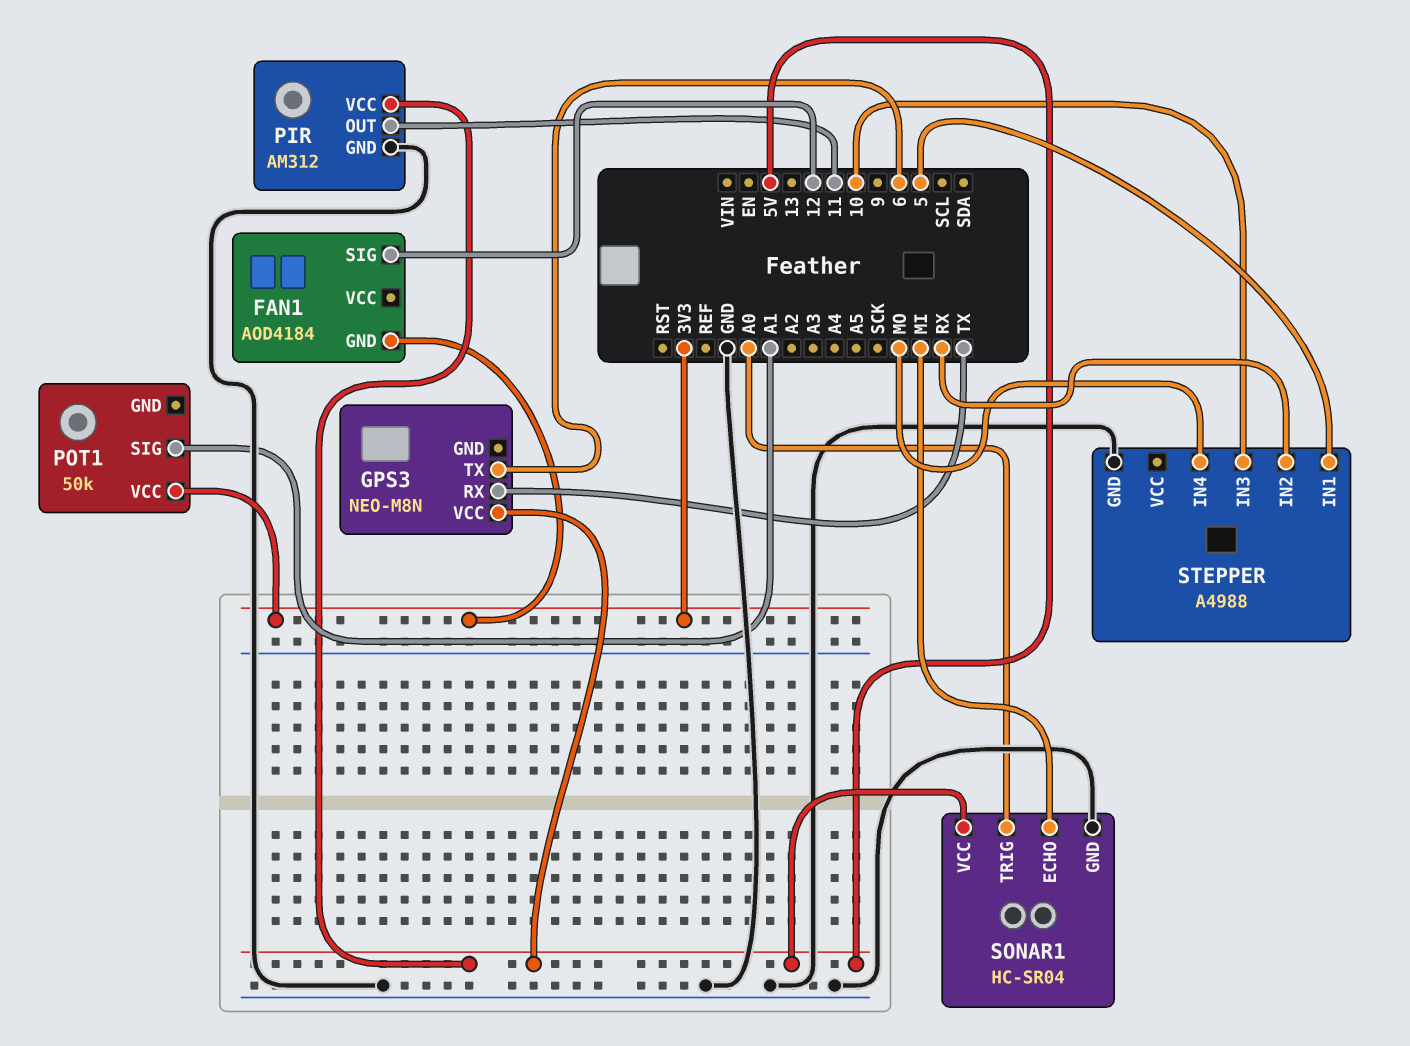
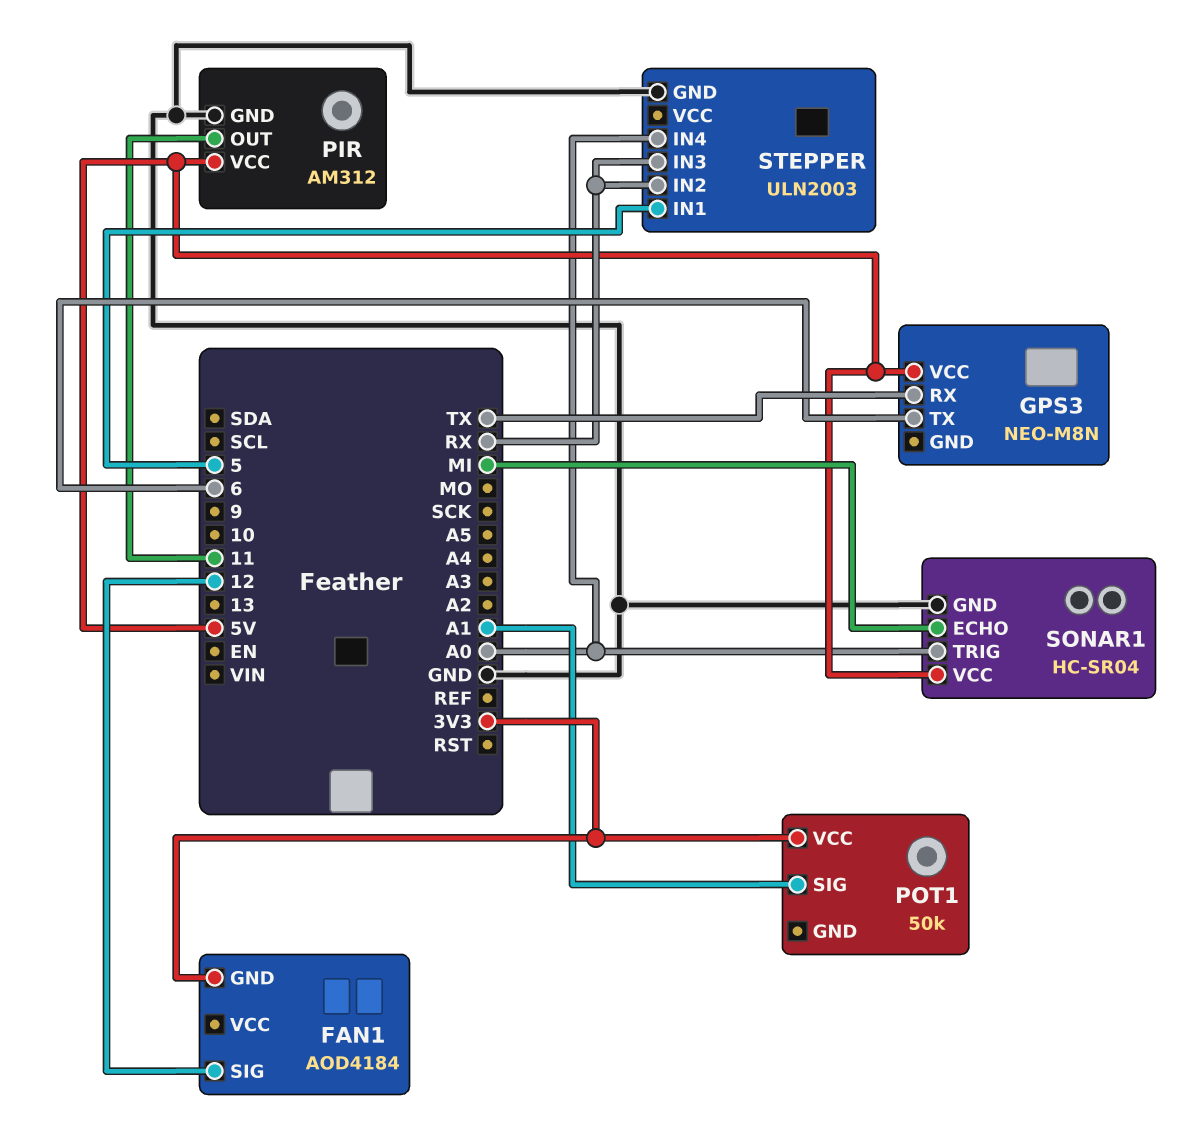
STEPPER: A4988 -> ULN2003
STEPPER pin IN3: 10 -> RX
STEPPER pin IN4: MO -> A0

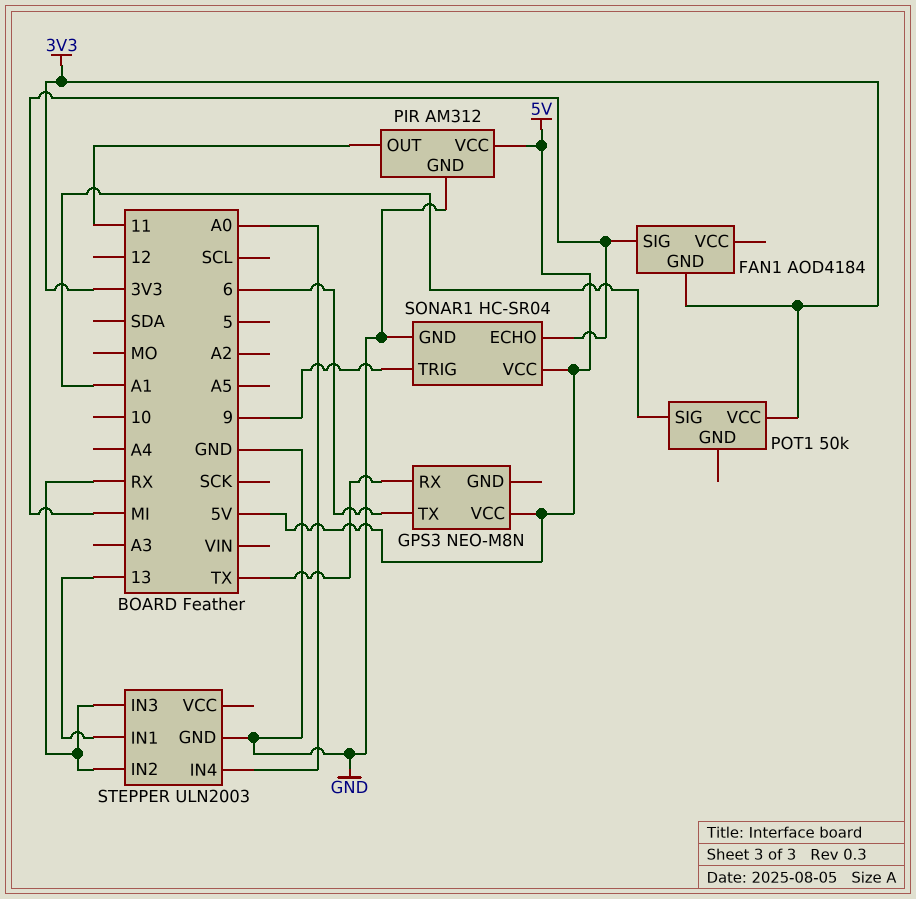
FAN1 pin SIG: 12 -> MI
SONAR1 pin TRIG: A0 -> 9
STEPPER pin IN1: 5 -> 13

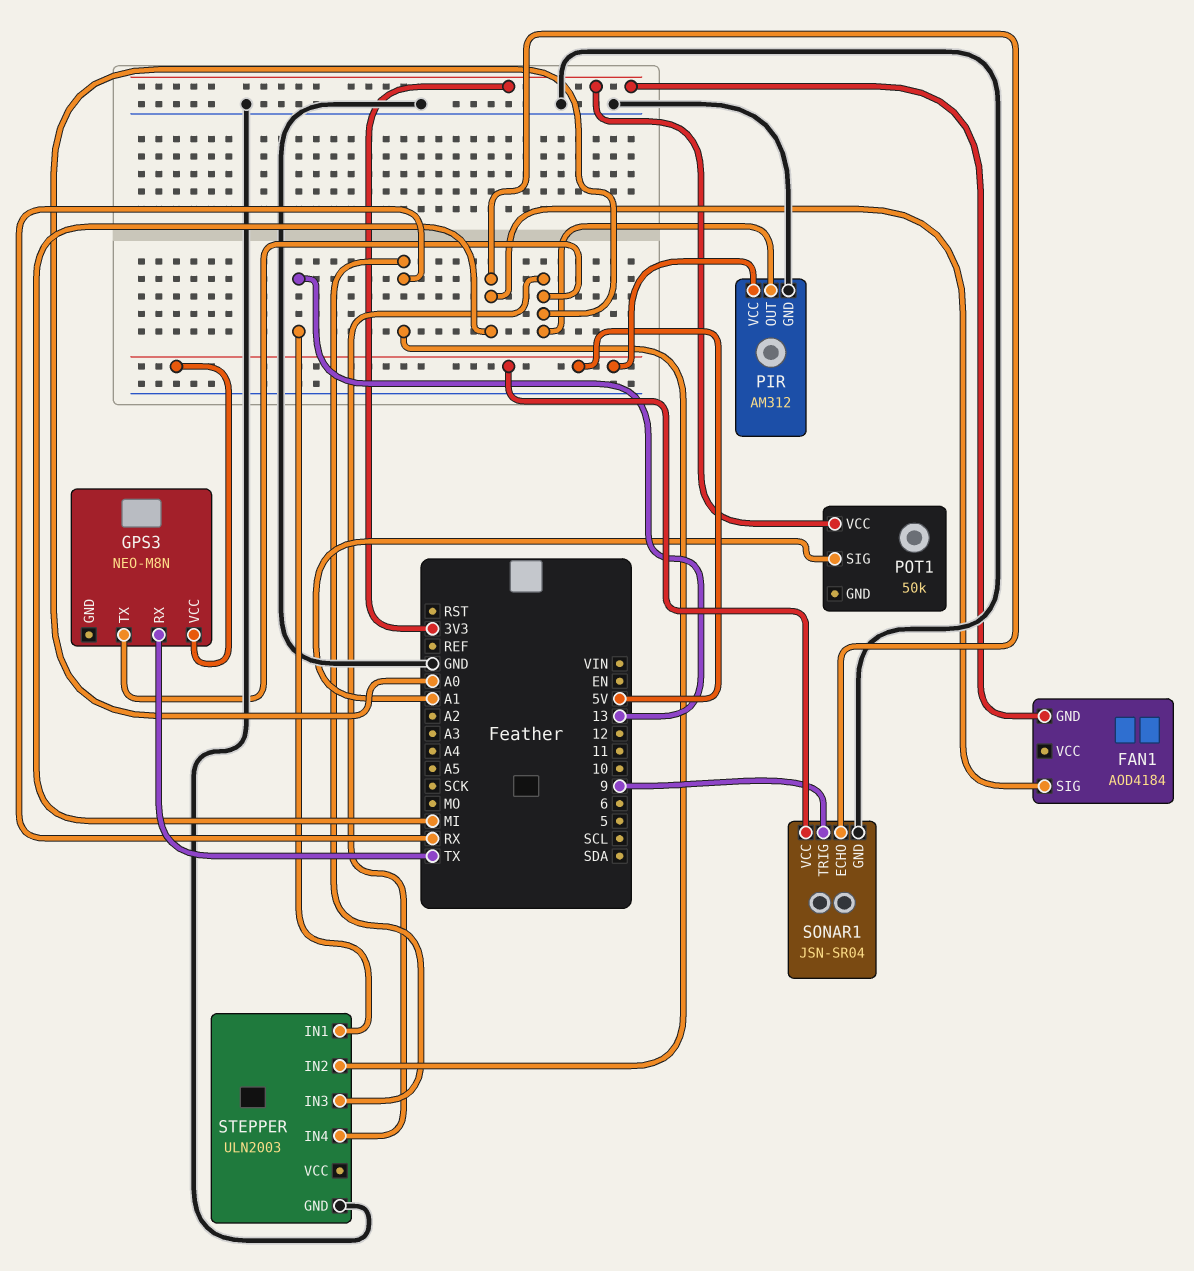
GPS3 pin TX: 6 -> A0
PIR pin OUT: 11 -> A0
SONAR1: HC-SR04 -> JSN-SR04

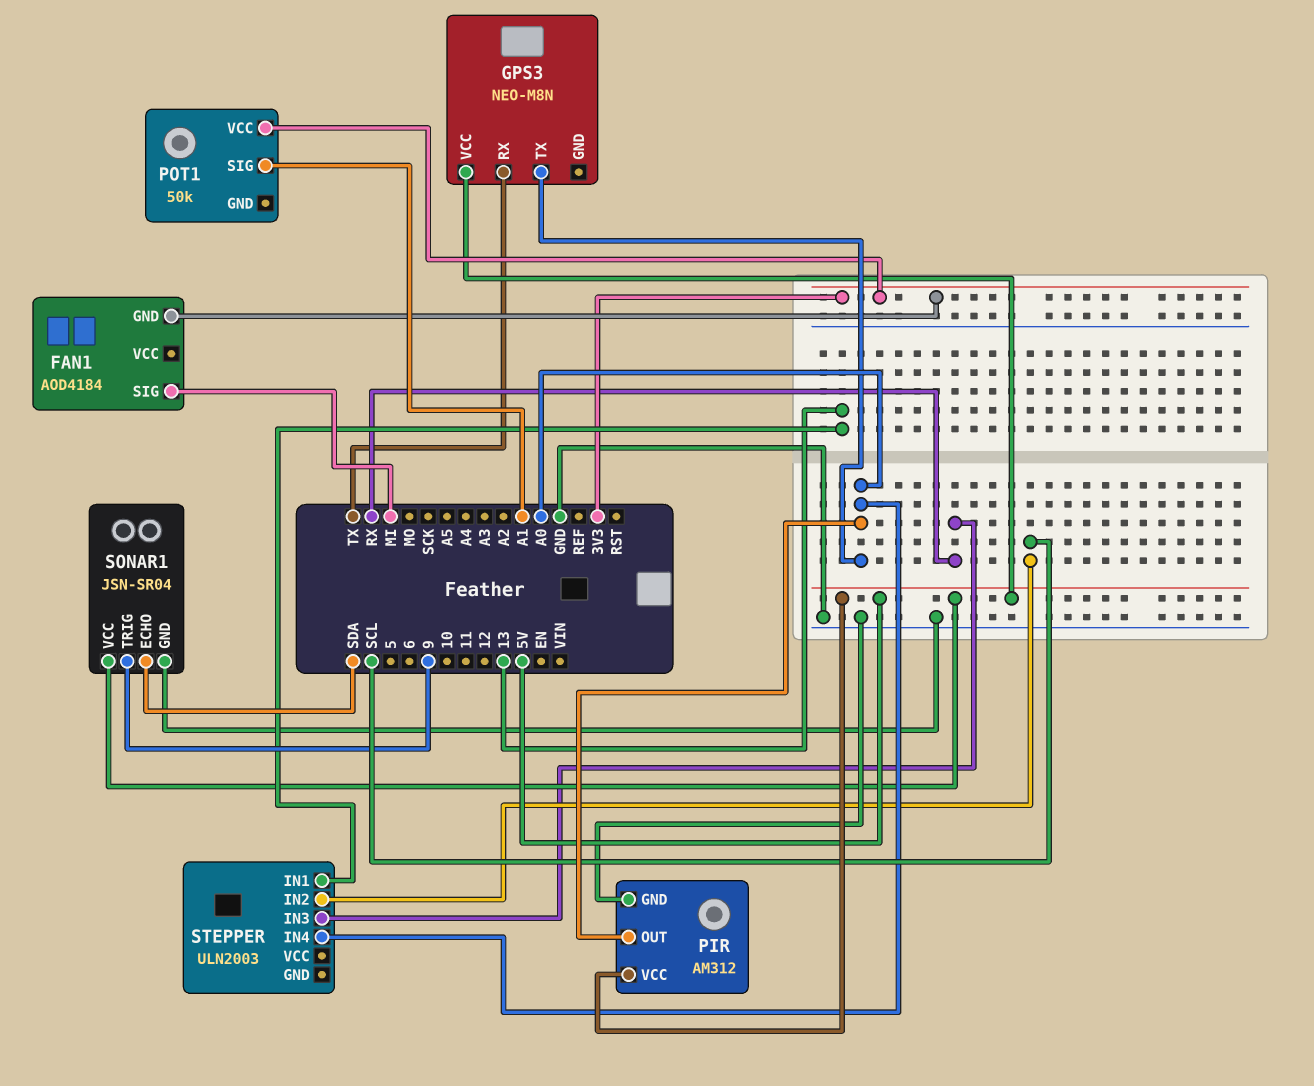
SONAR1 pin ECHO: MI -> SDA
STEPPER pin GND: GND -> none
STEPPER pin IN2: RX -> SCL

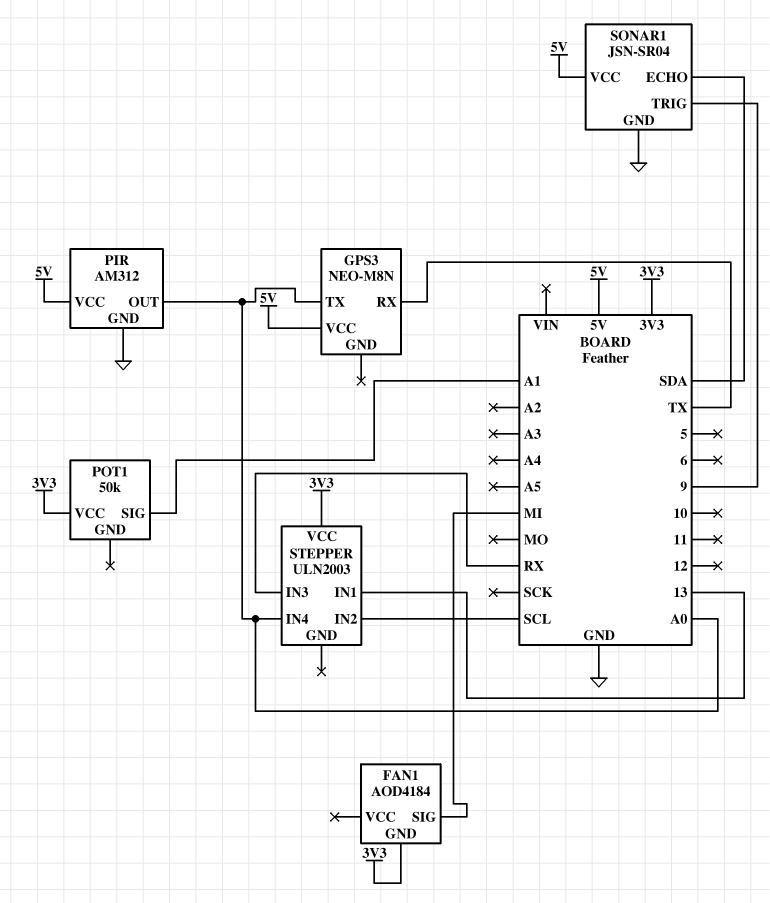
STEPPER pin VCC: none -> 3V3

